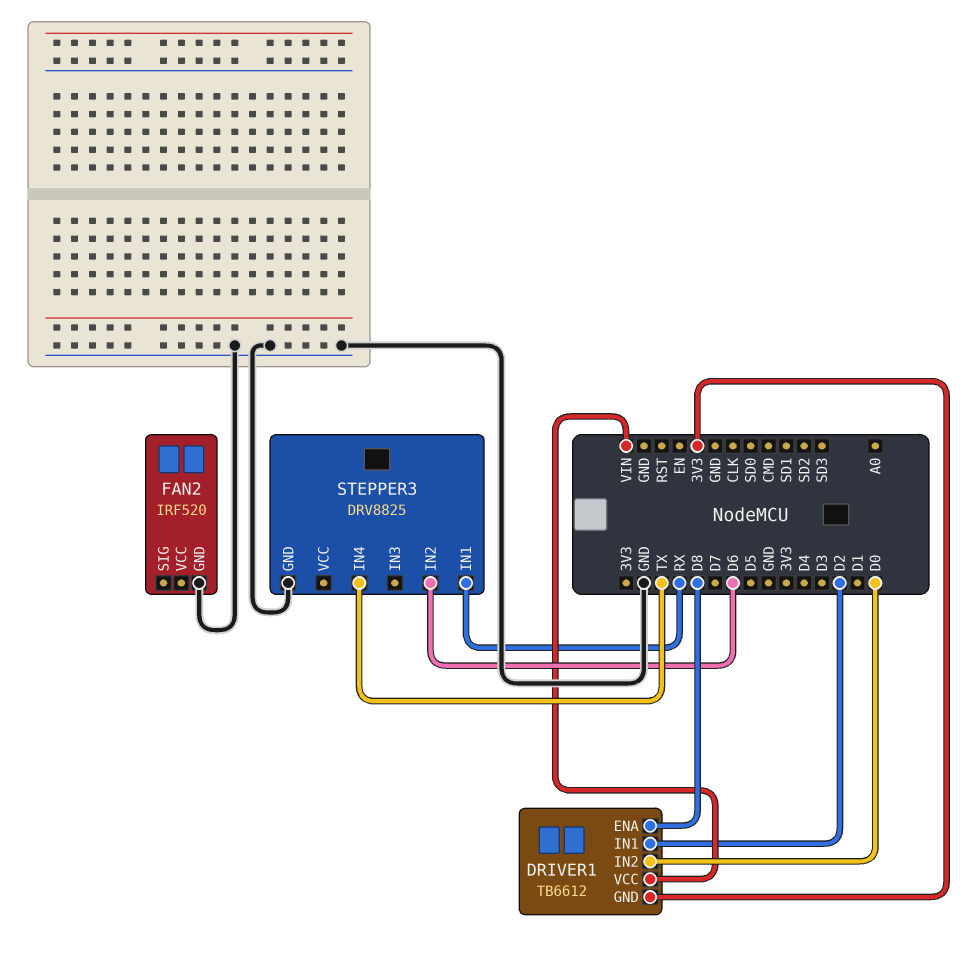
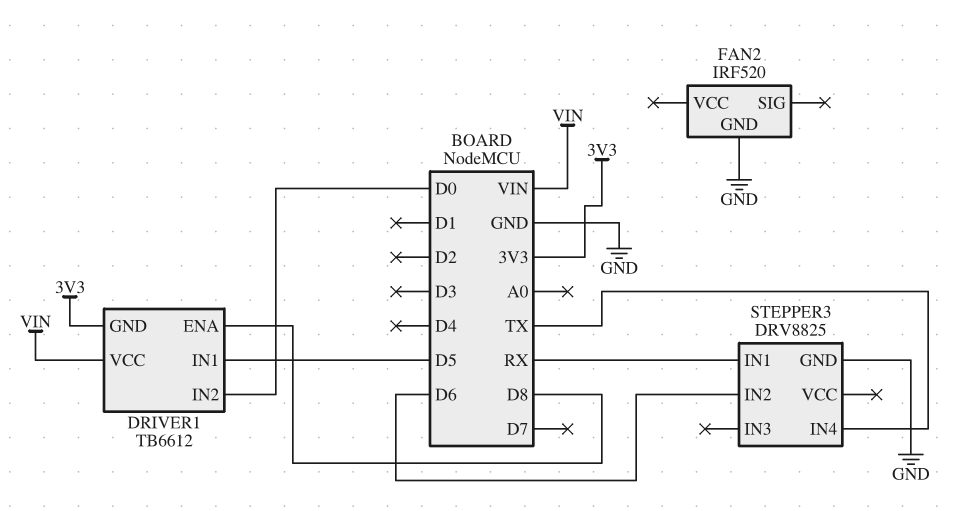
DRIVER1 pin IN1: D2 -> D5

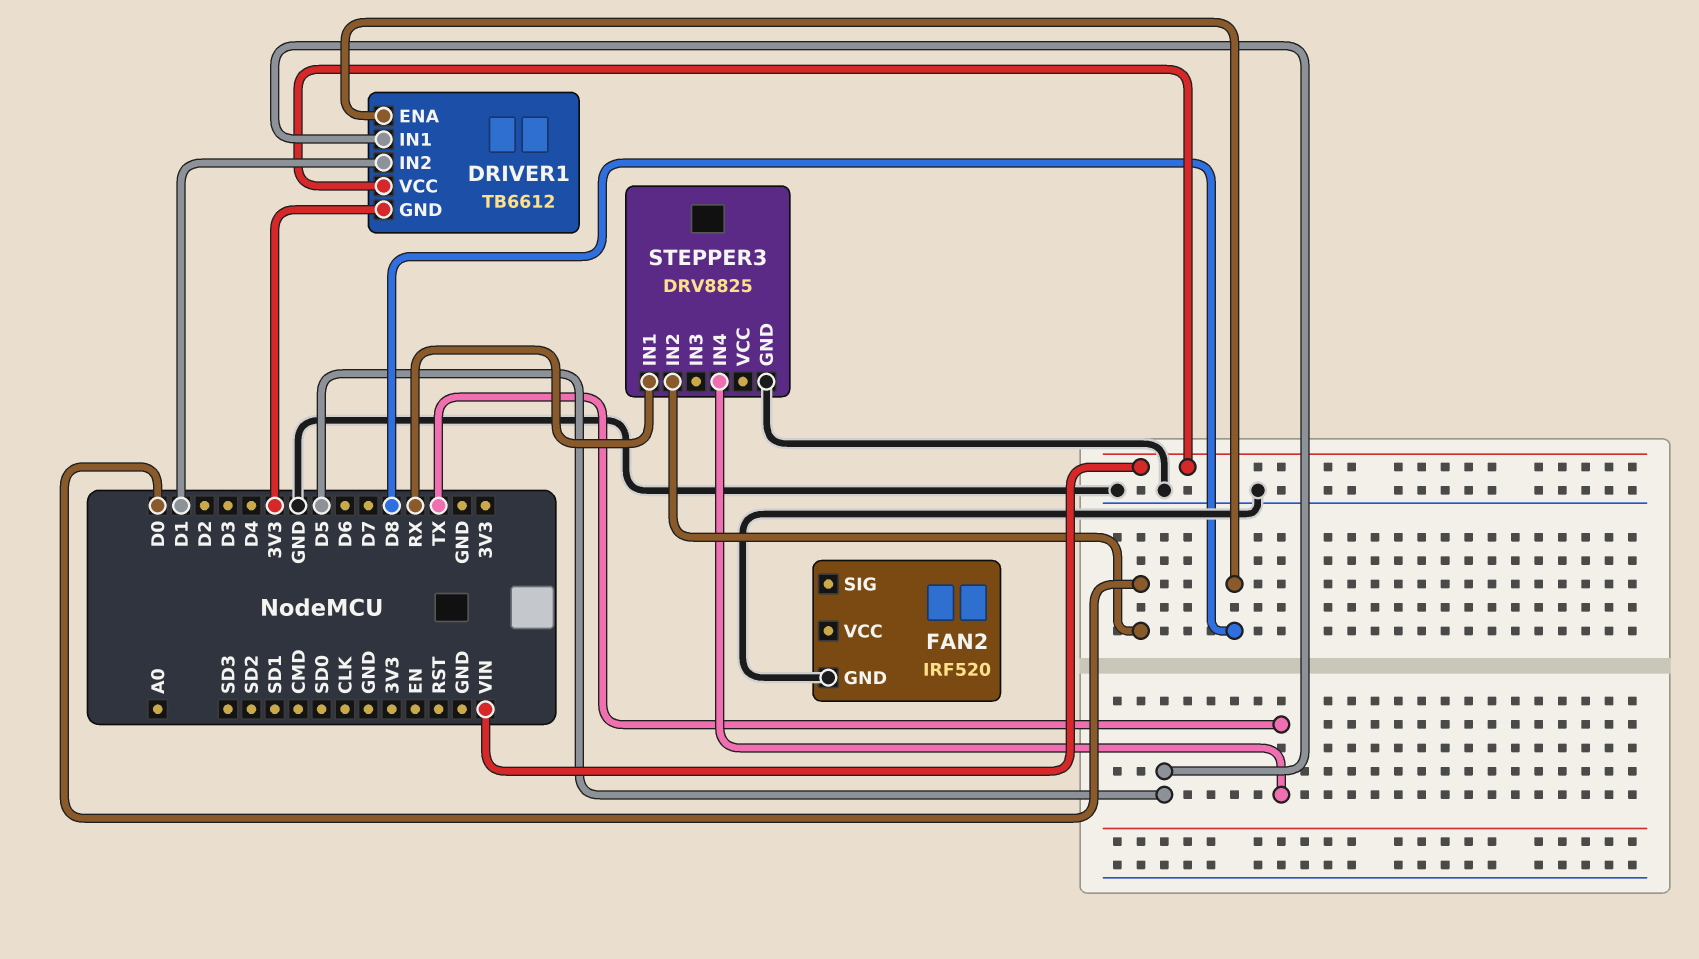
DRIVER1 pin IN2: D0 -> D1
STEPPER3 pin IN2: D6 -> D0

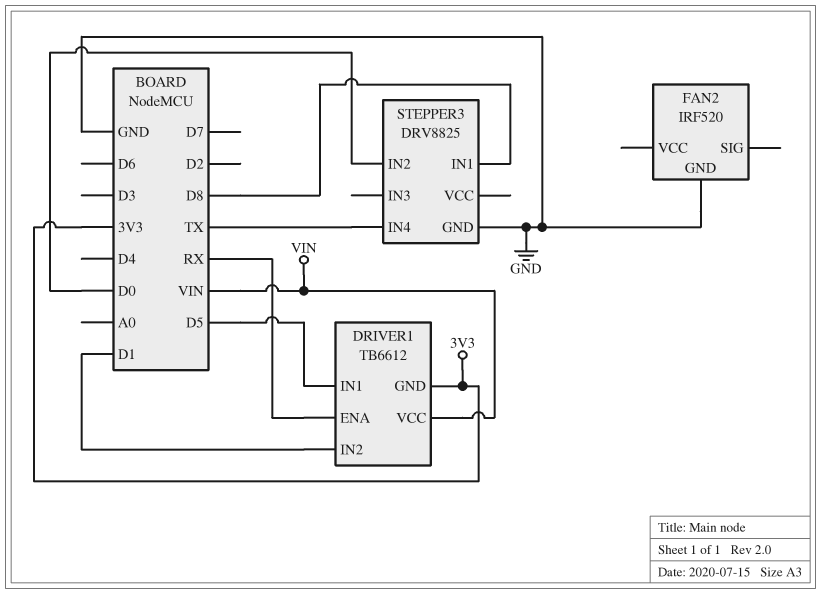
DRIVER1 pin ENA: D8 -> RX
STEPPER3 pin IN1: RX -> D8

